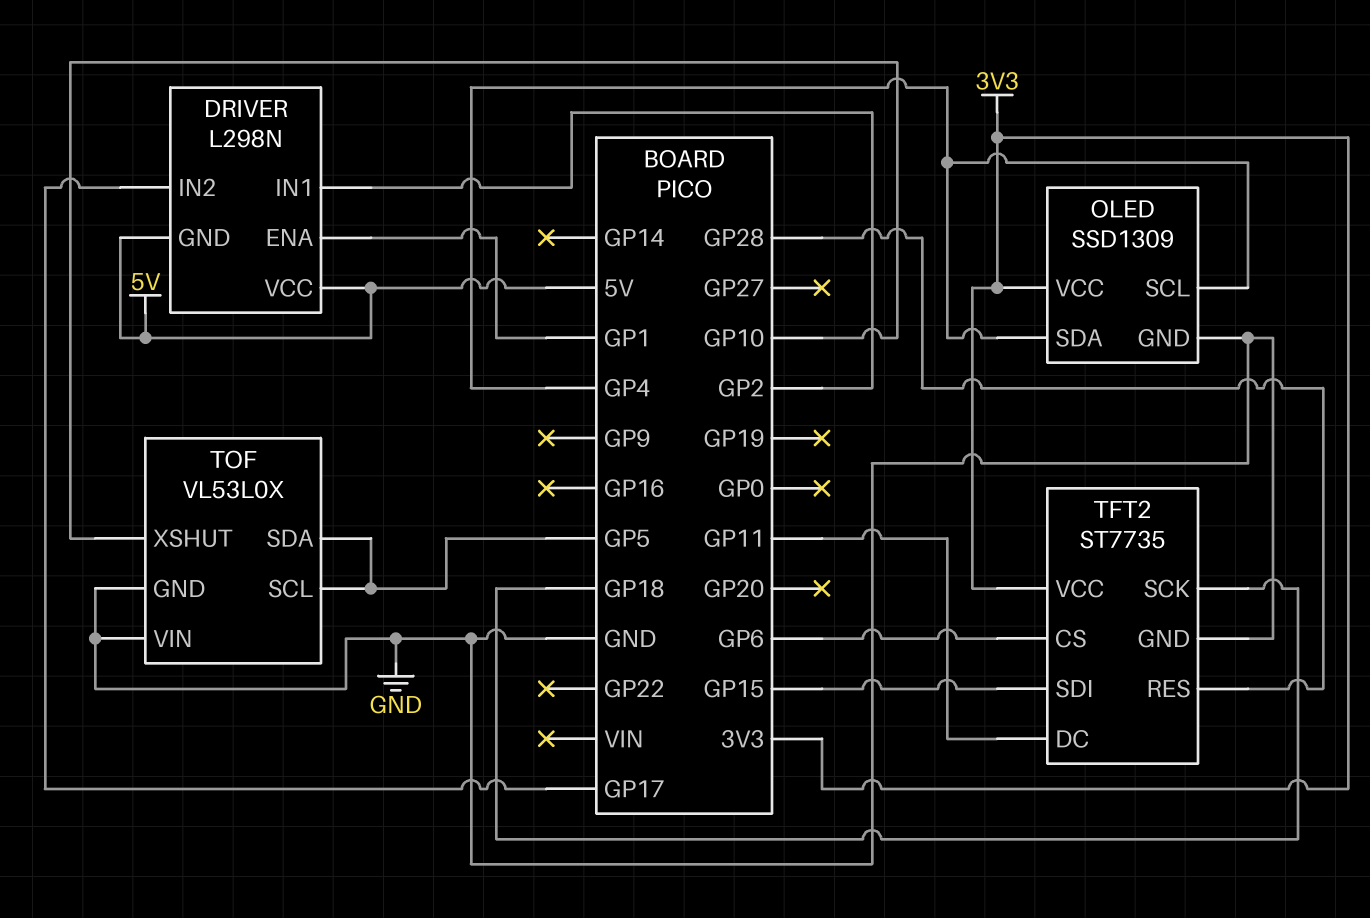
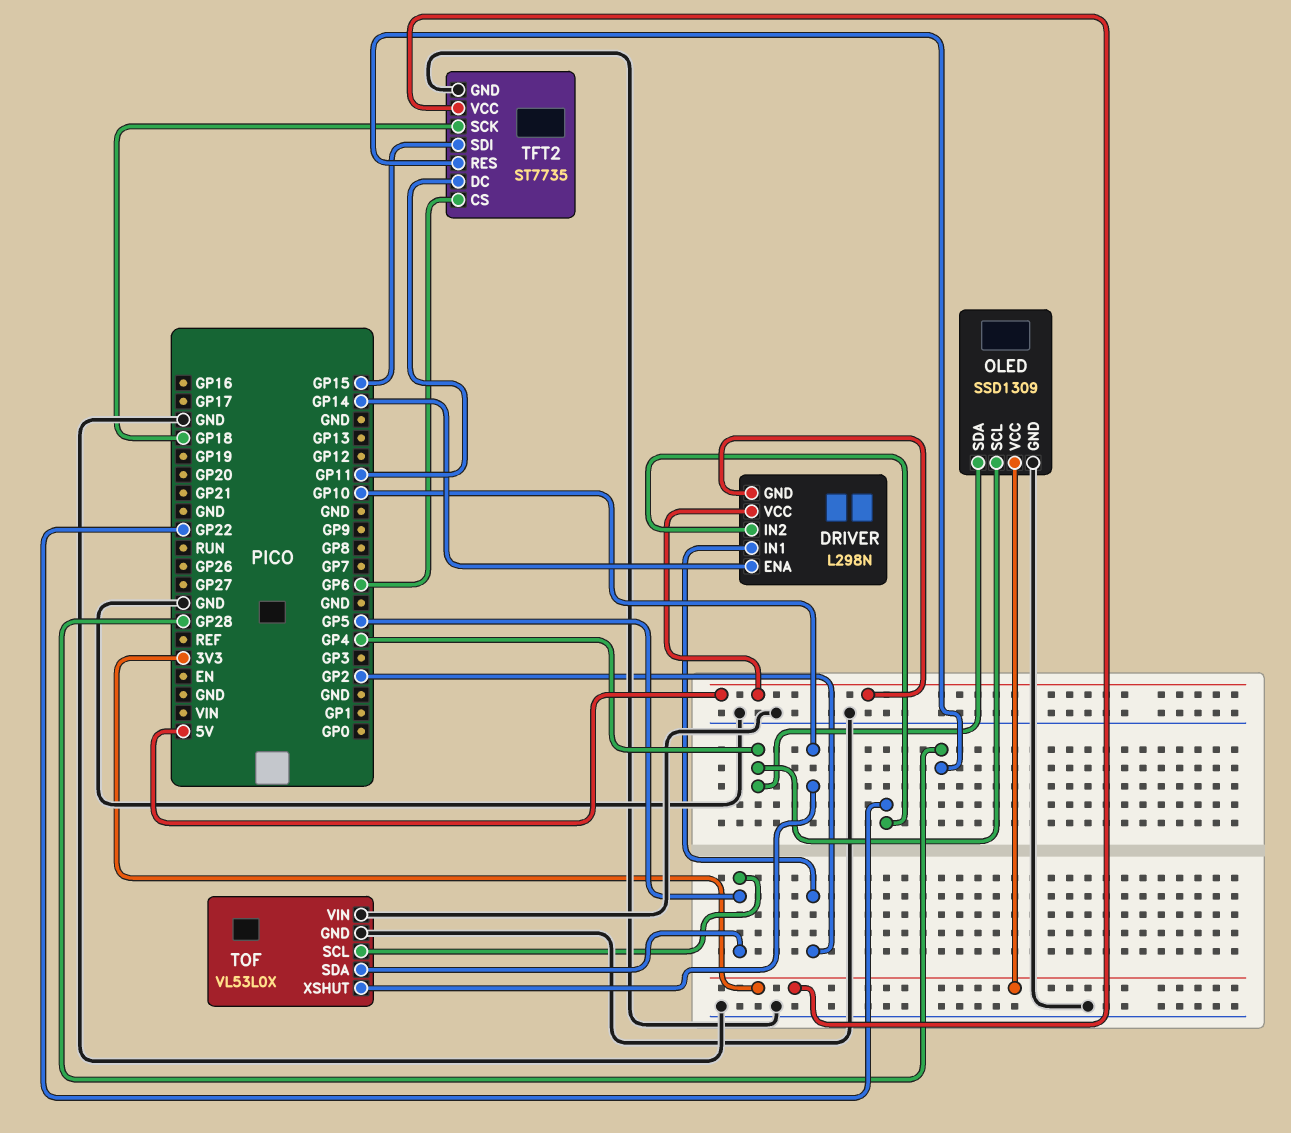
DRIVER pin ENA: GP1 -> GP14
DRIVER pin IN2: GP17 -> GP22

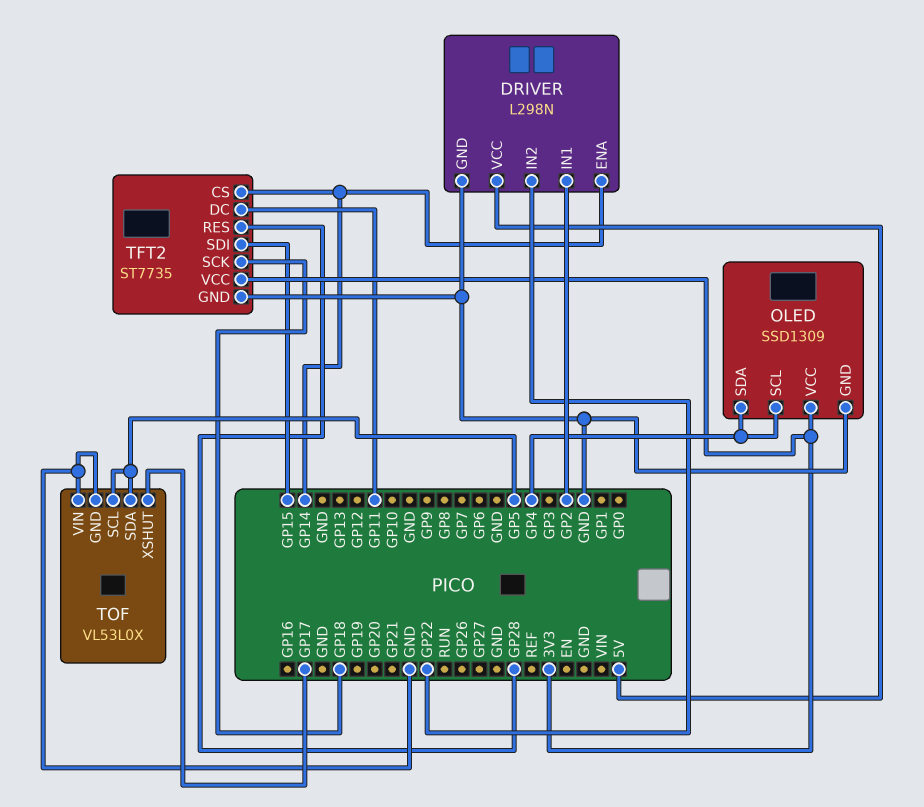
DRIVER pin GND: 5V -> GND
TFT2 pin CS: GP6 -> GP14
TOF pin XSHUT: GP10 -> GP17

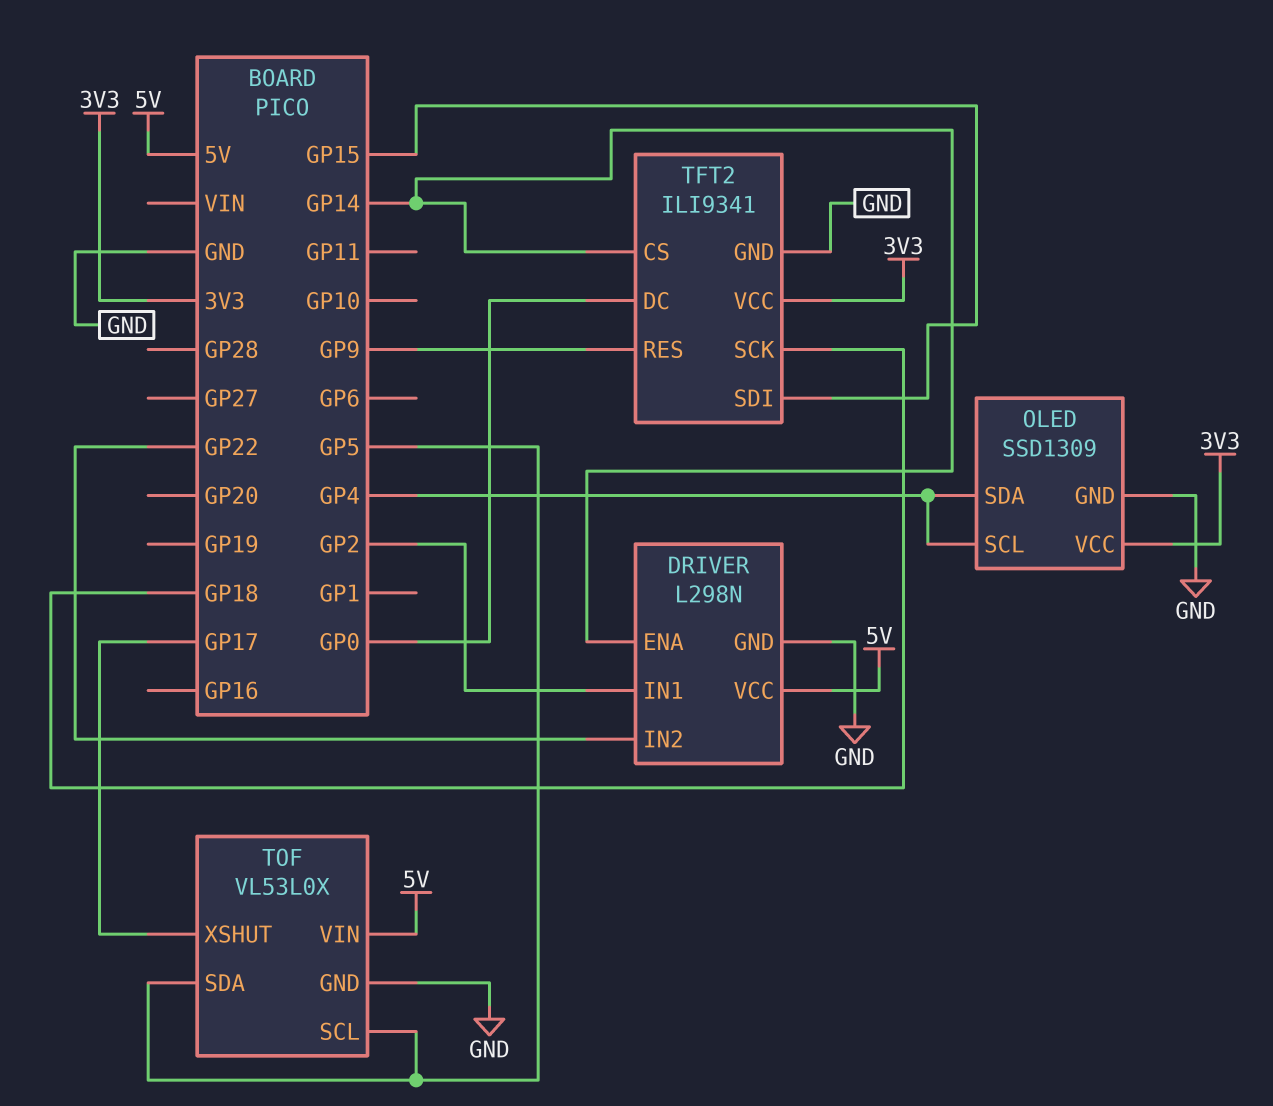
TFT2: ST7735 -> ILI9341
TFT2 pin DC: GP11 -> GP0
TFT2 pin RES: GP28 -> GP9
TOF pin VIN: GND -> 5V

